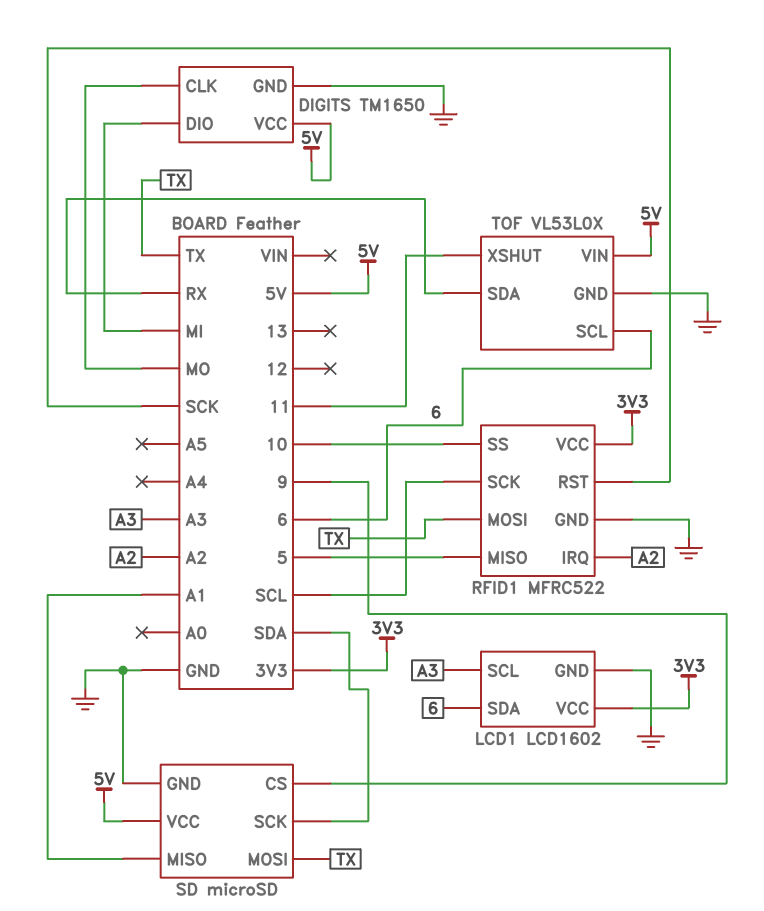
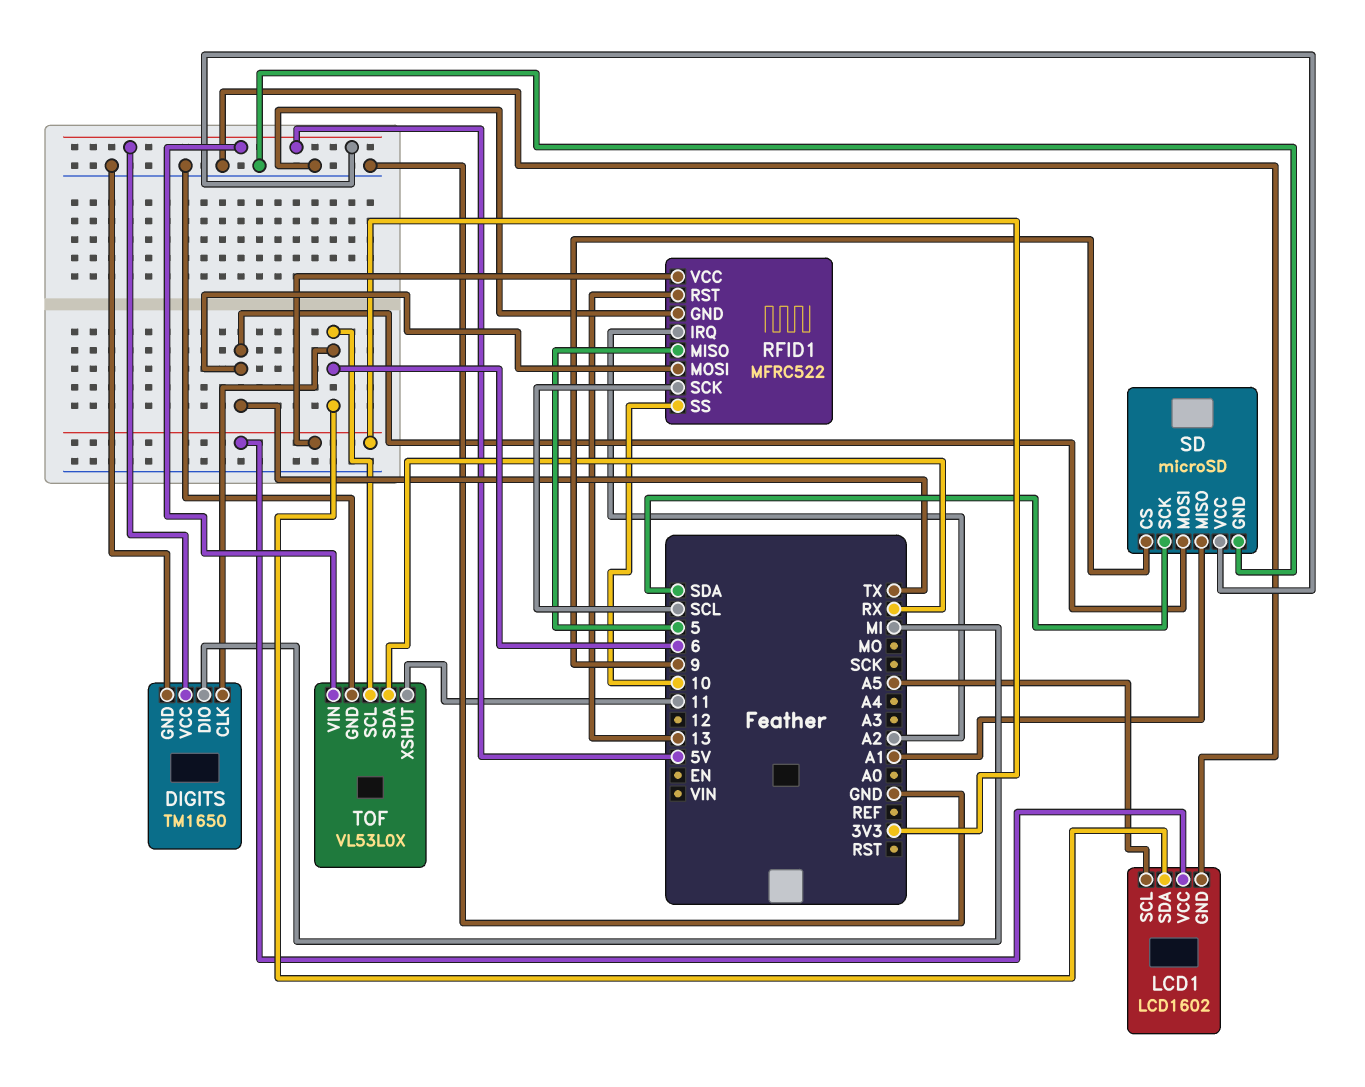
DIGITS pin CLK: MO -> 6
LCD1 pin SCL: A3 -> A5
RFID1 pin RST: SCK -> 13

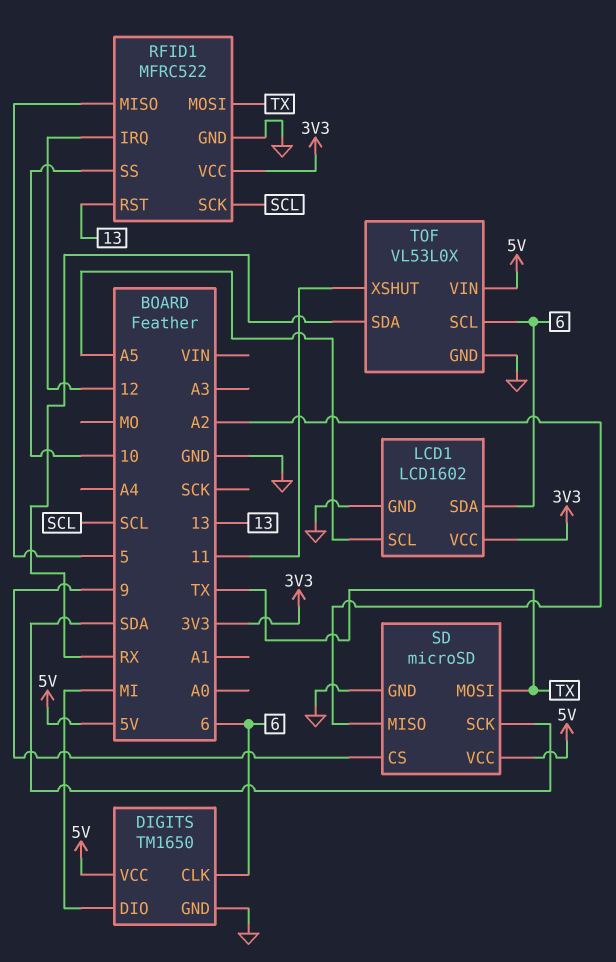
RFID1 pin IRQ: A2 -> 12
SD pin MISO: A1 -> A2

